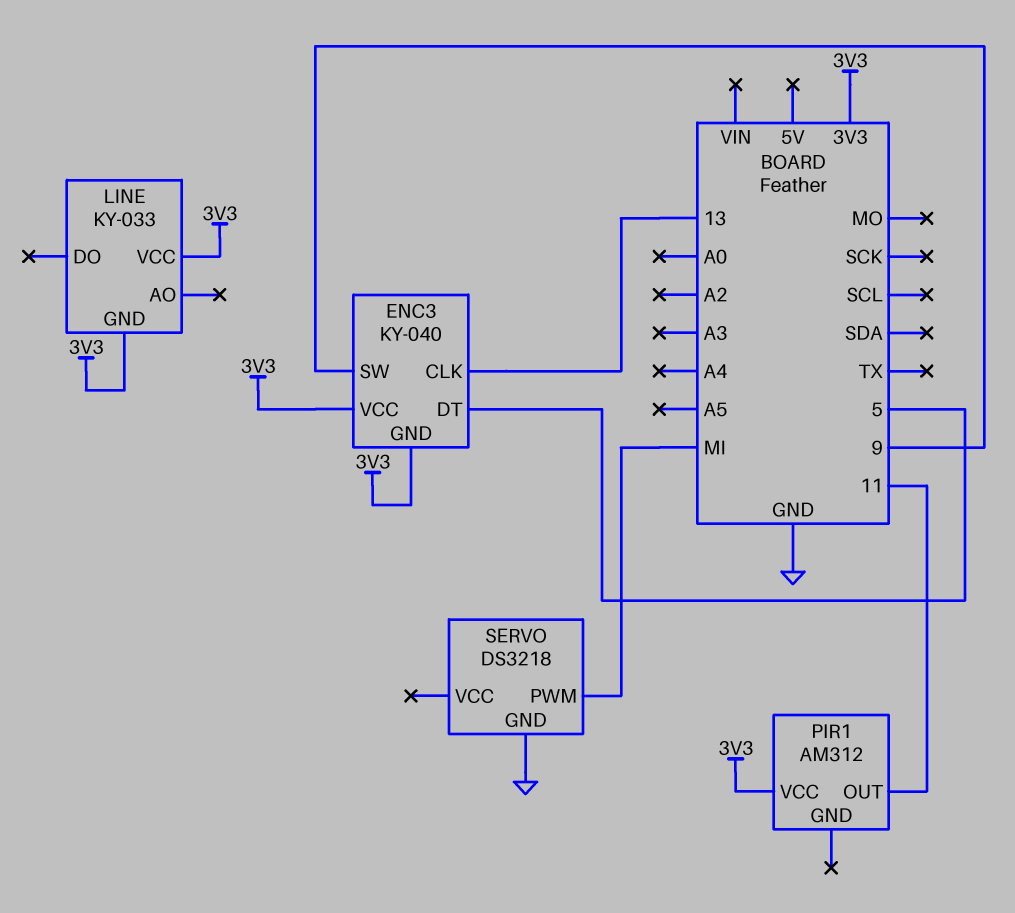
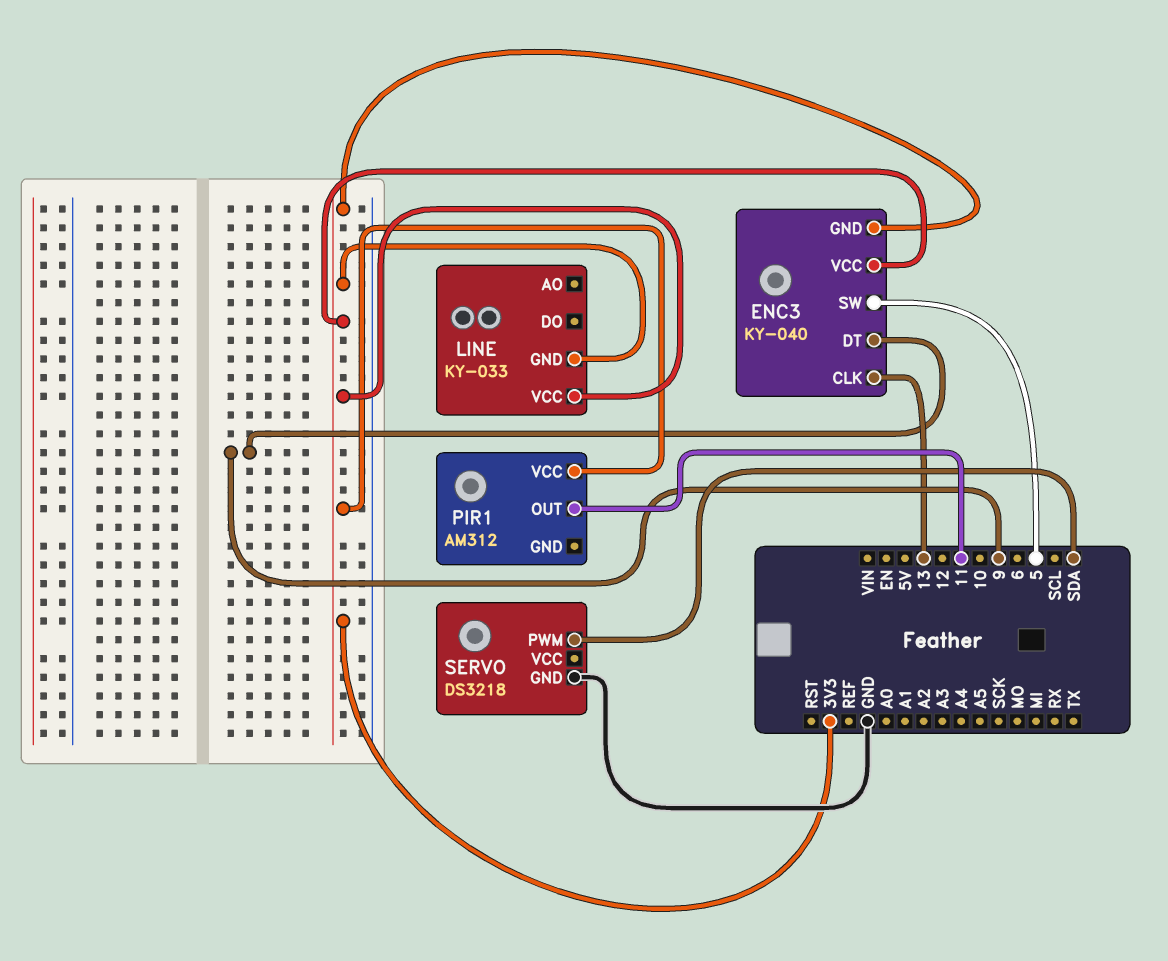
ENC3 pin DT: 5 -> 9
ENC3 pin SW: 9 -> 5
SERVO pin PWM: MI -> SDA

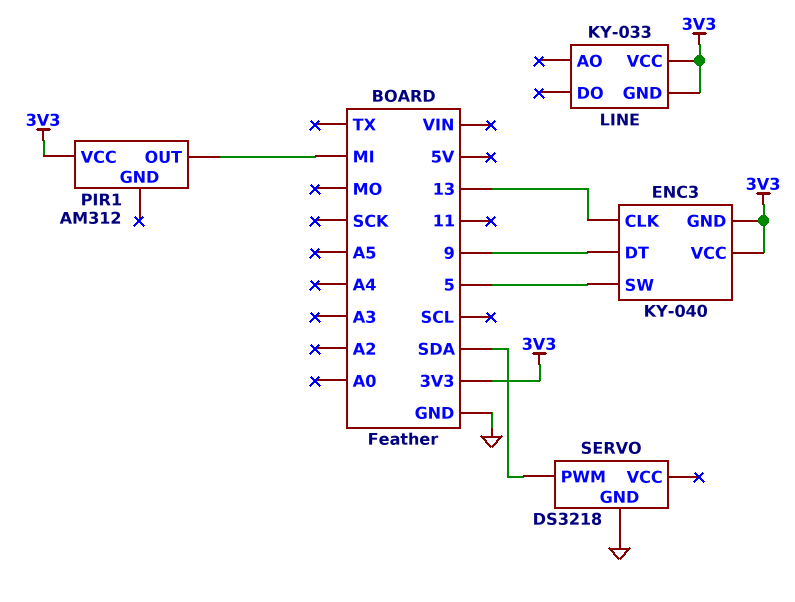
PIR1 pin OUT: 11 -> MI

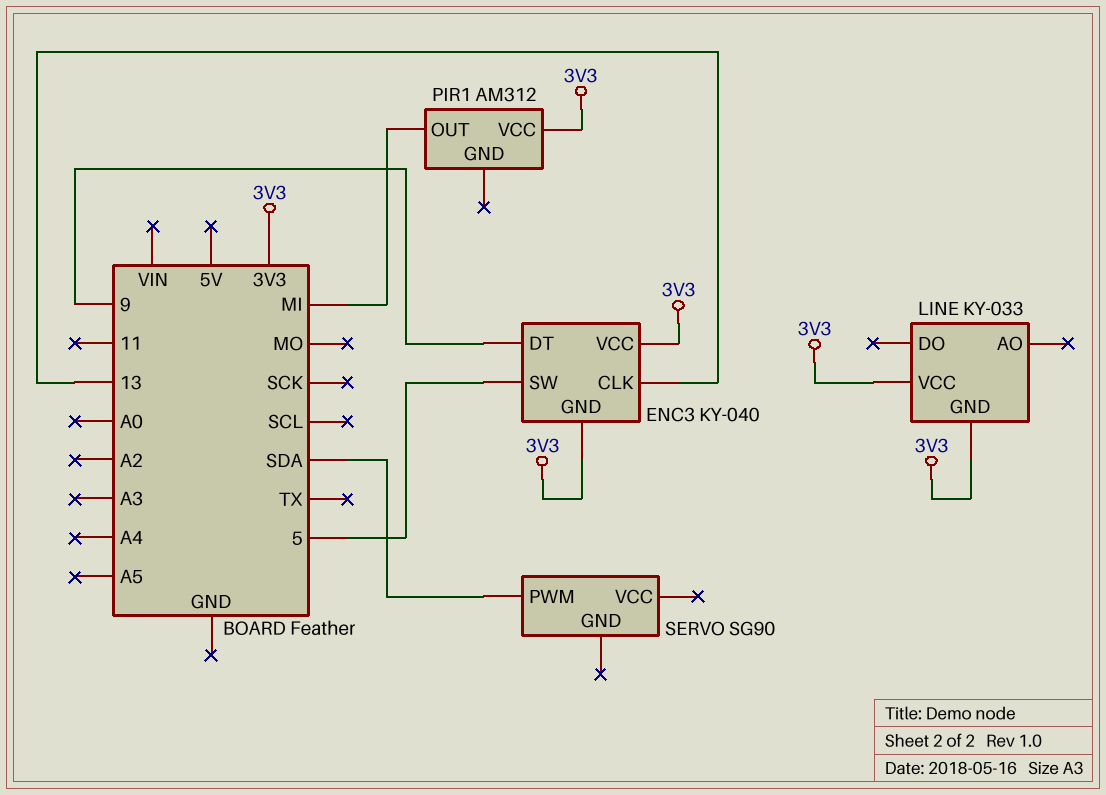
SERVO: DS3218 -> SG90
SERVO pin GND: GND -> none

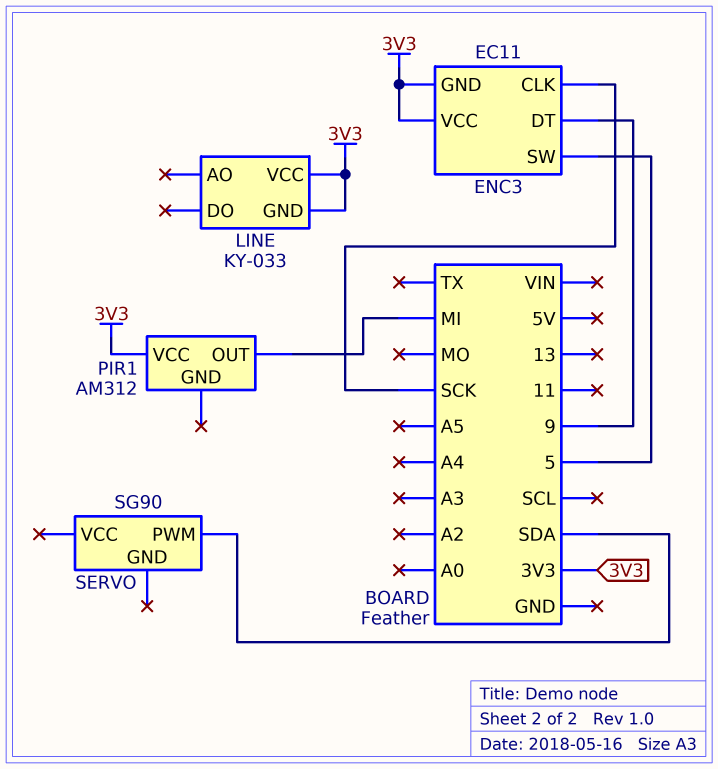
ENC3: KY-040 -> EC11
ENC3 pin CLK: 13 -> SCK

